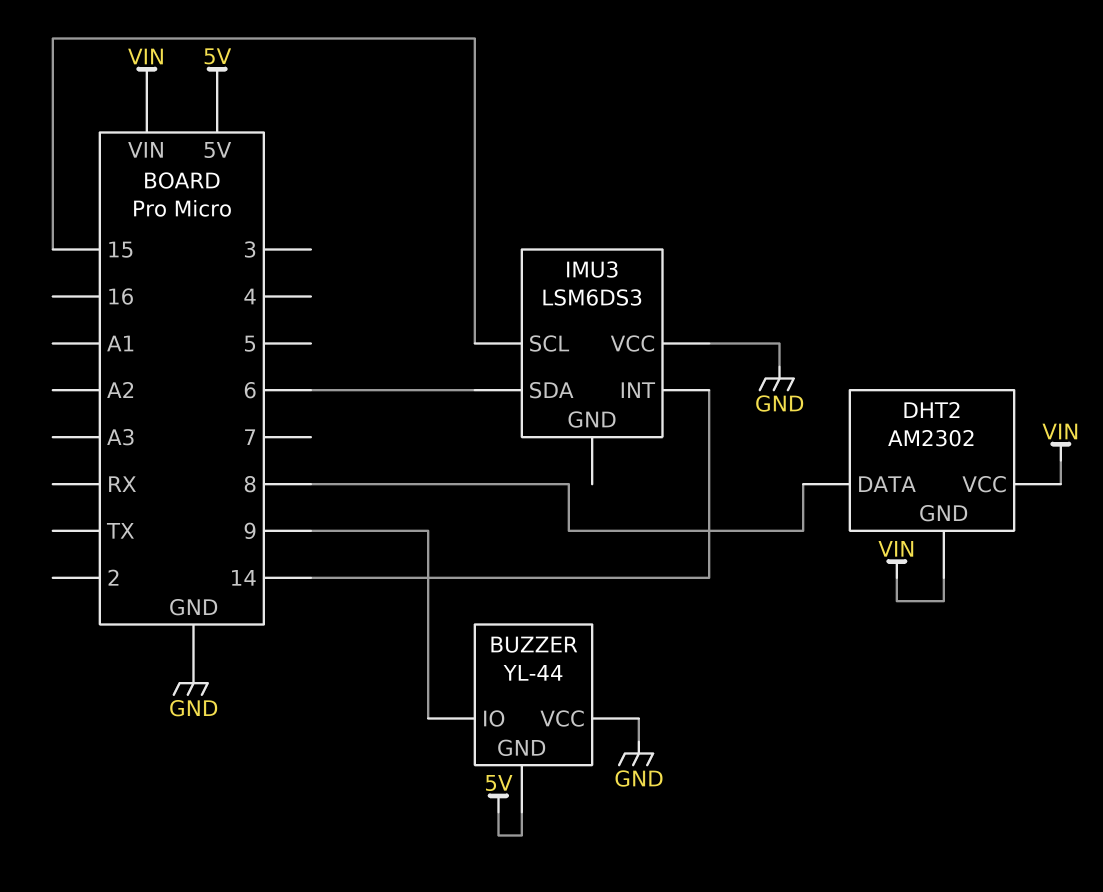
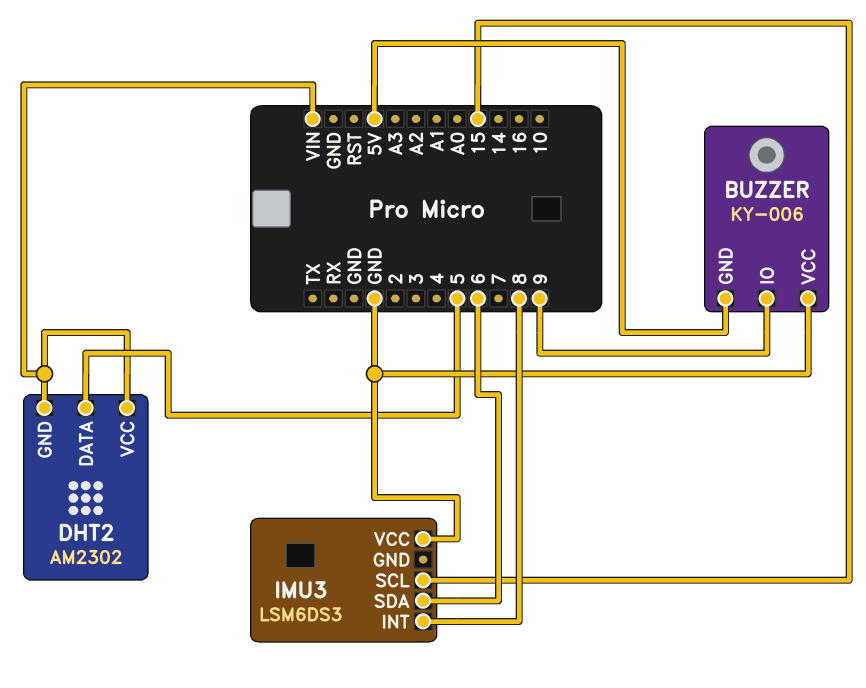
BUZZER: YL-44 -> KY-006
DHT2 pin DATA: 8 -> 5
IMU3 pin INT: 14 -> 8

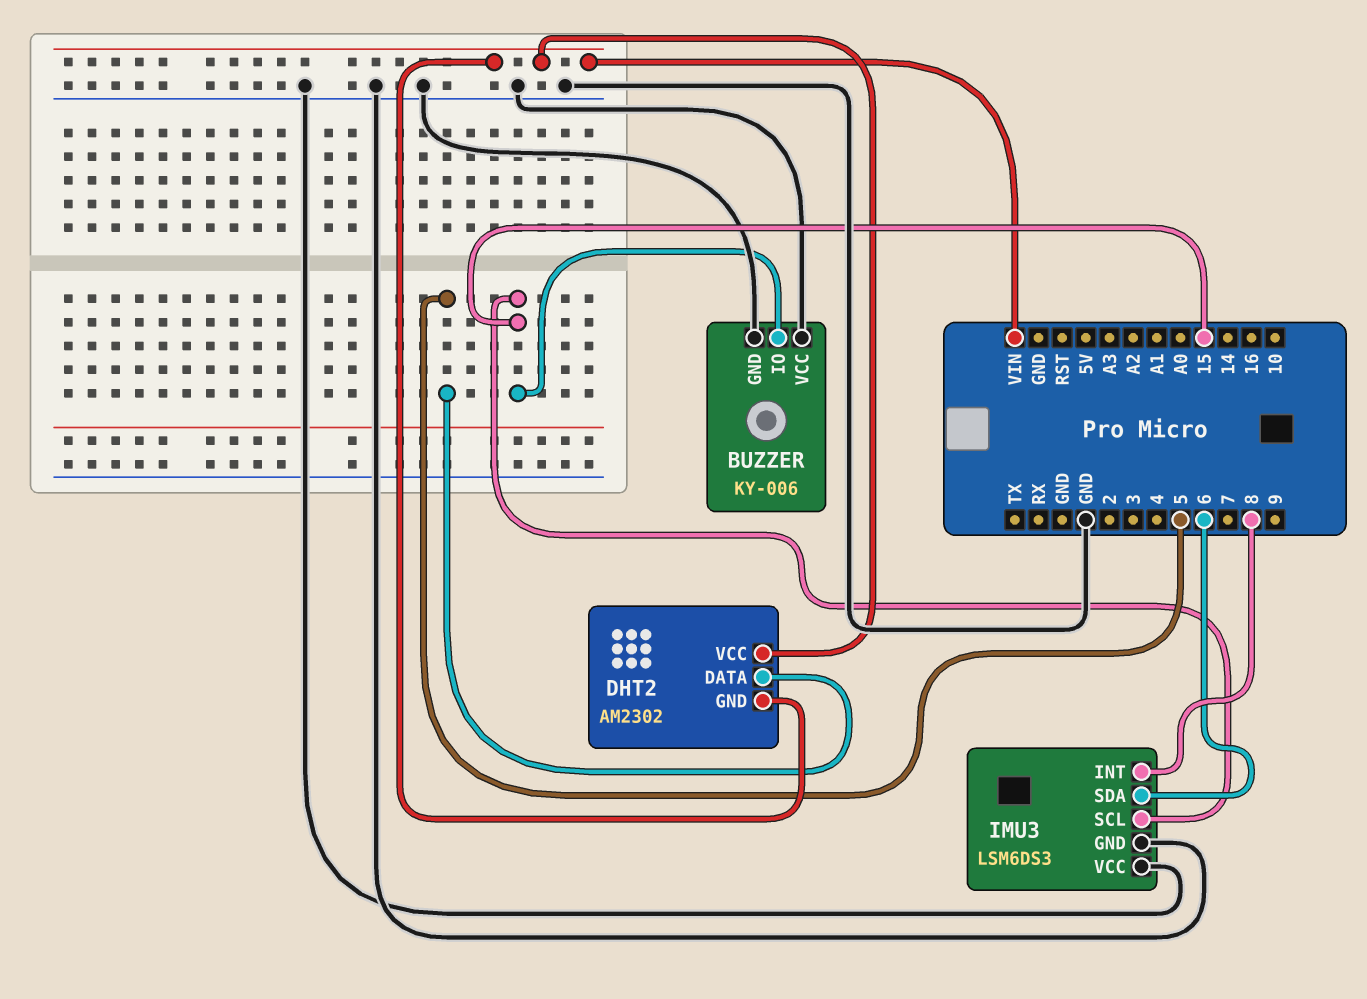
BUZZER pin GND: 5V -> GND
BUZZER pin IO: 9 -> 15
IMU3 pin GND: none -> GND

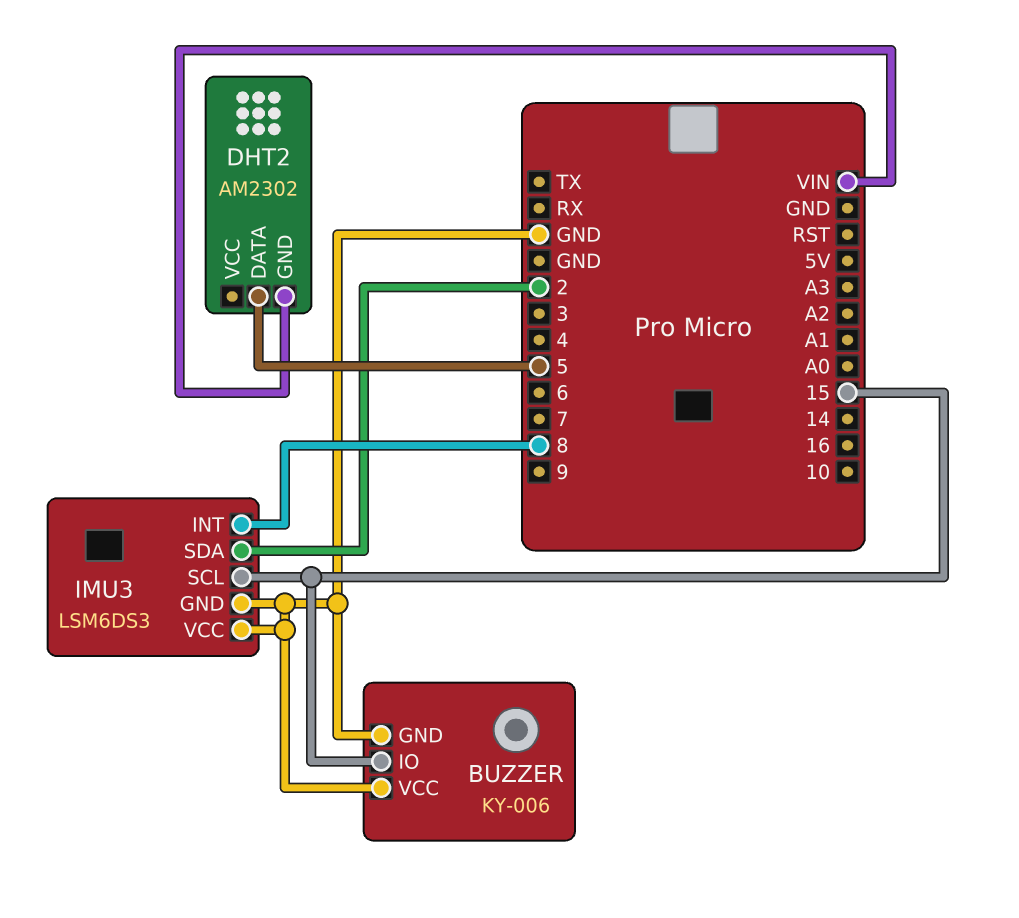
DHT2 pin VCC: VIN -> none
IMU3 pin SDA: 6 -> 2

